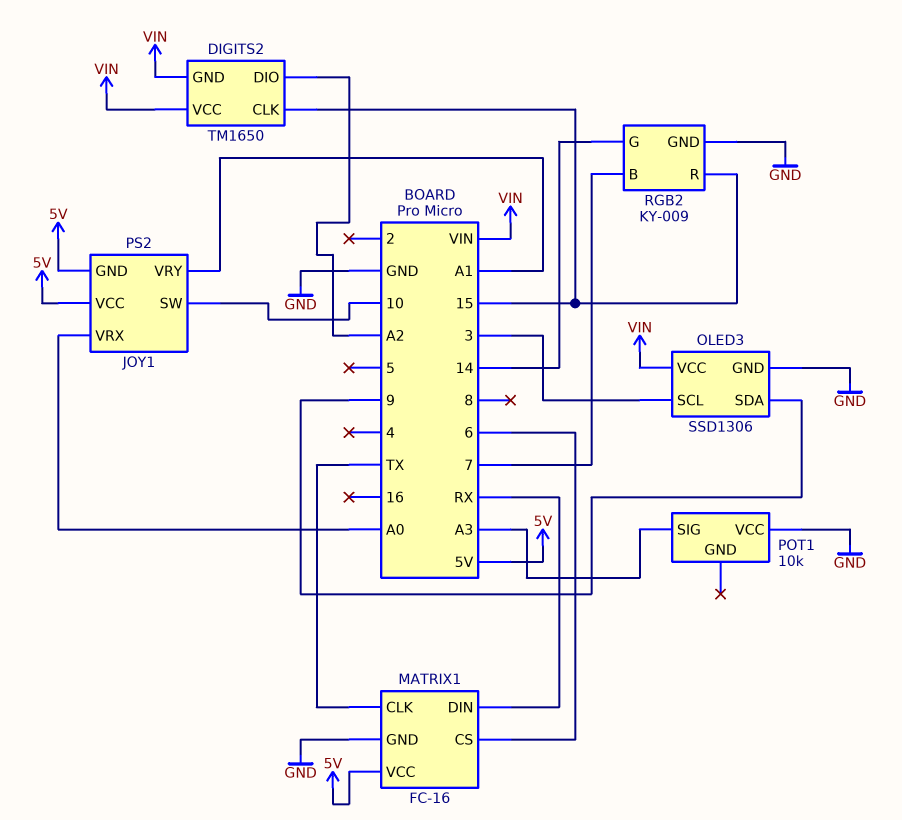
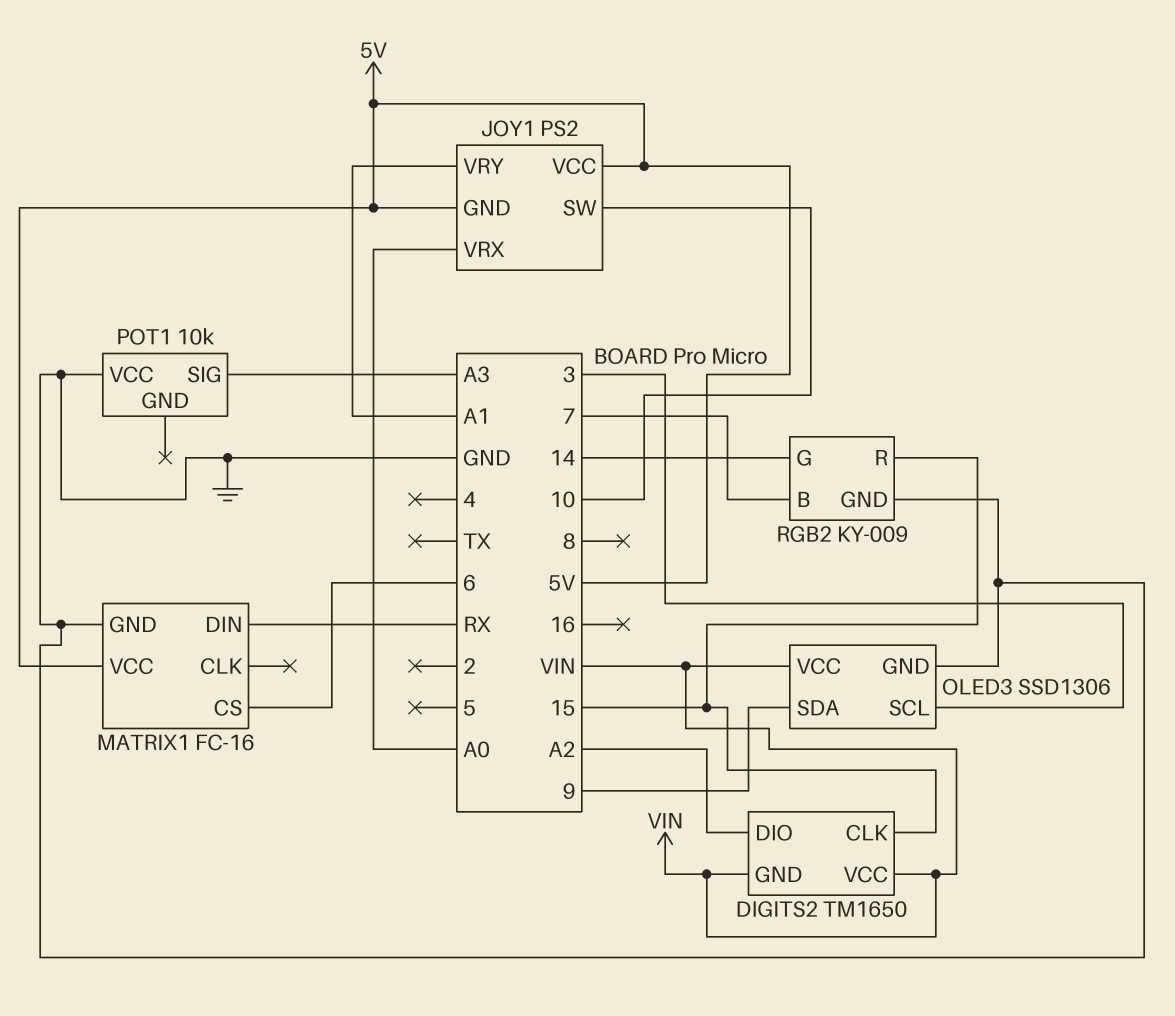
MATRIX1 pin CLK: TX -> none

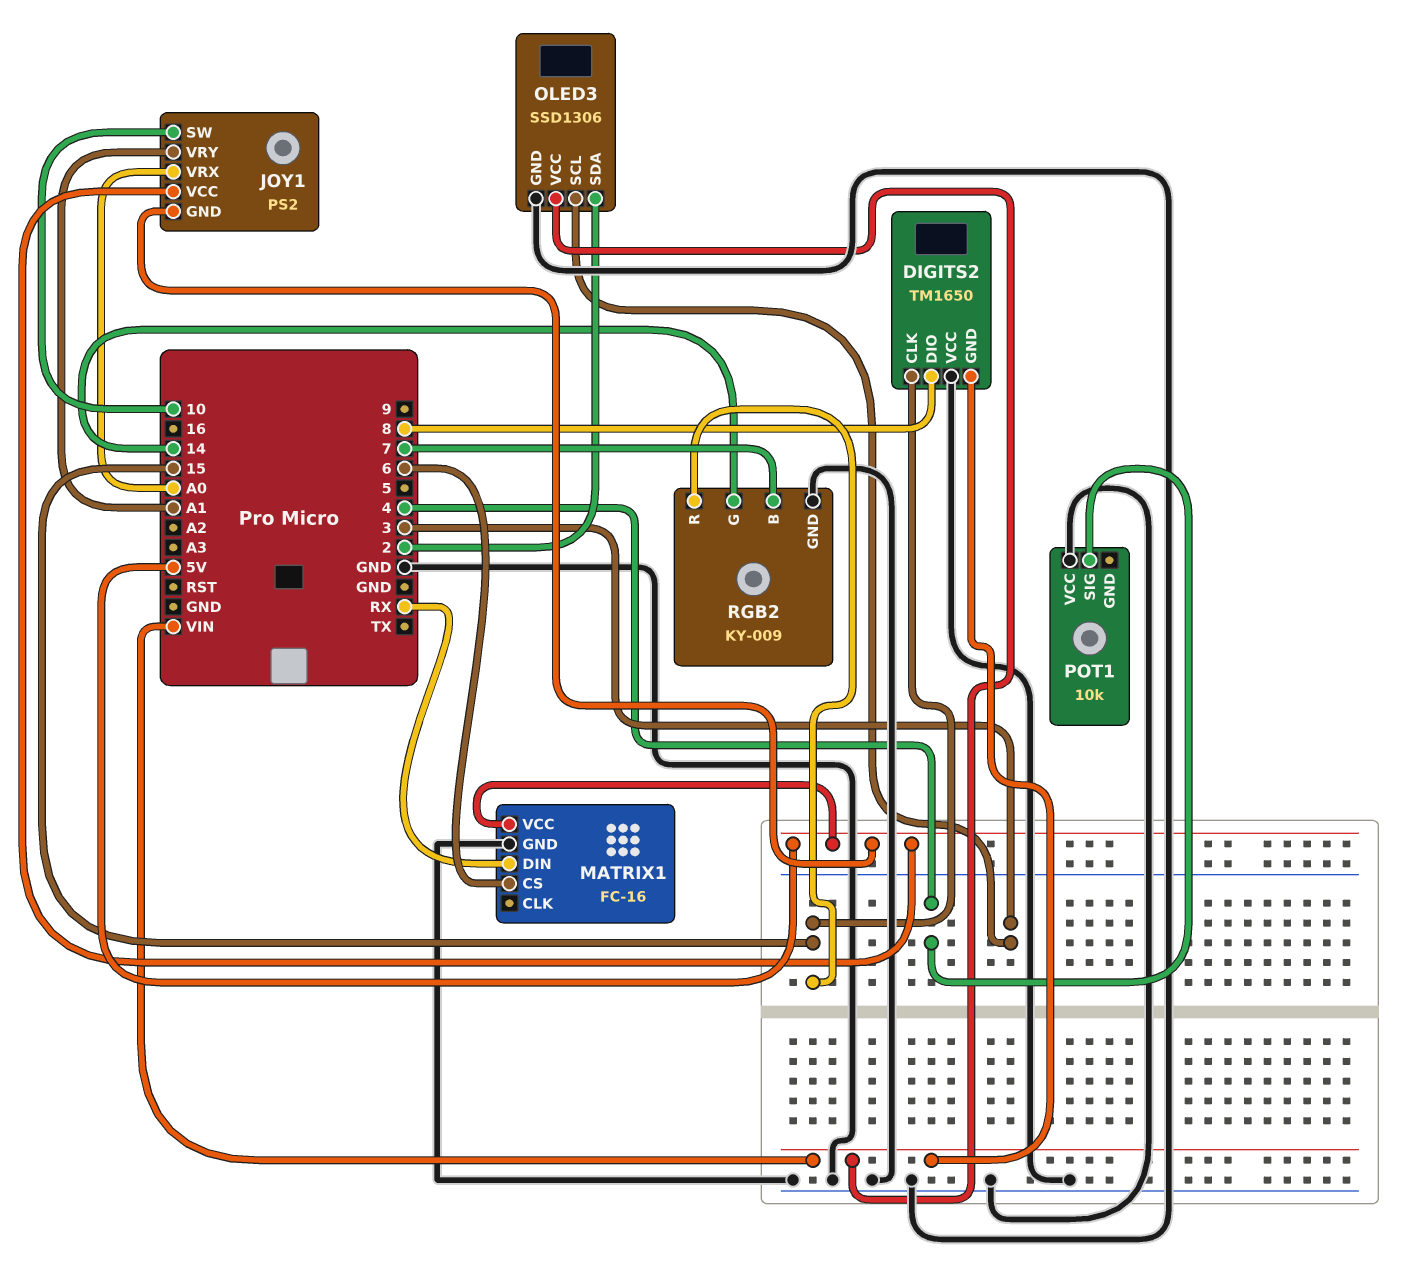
DIGITS2 pin DIO: A2 -> 8
DIGITS2 pin VCC: VIN -> GND
OLED3 pin SDA: 9 -> 2
POT1 pin SIG: A3 -> 4

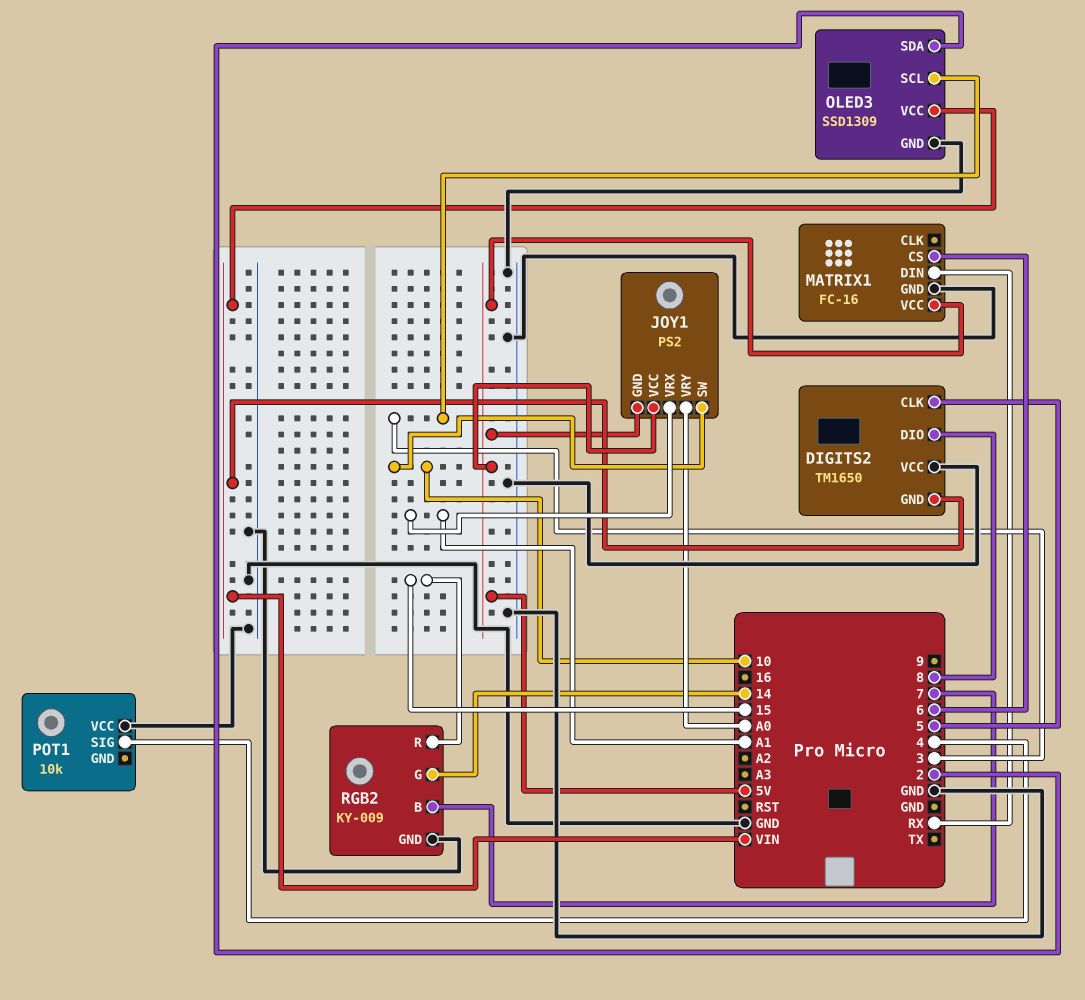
DIGITS2 pin CLK: 15 -> 5
JOY1 pin VRX: A0 -> A1
JOY1 pin VRY: A1 -> A0
OLED3: SSD1306 -> SSD1309

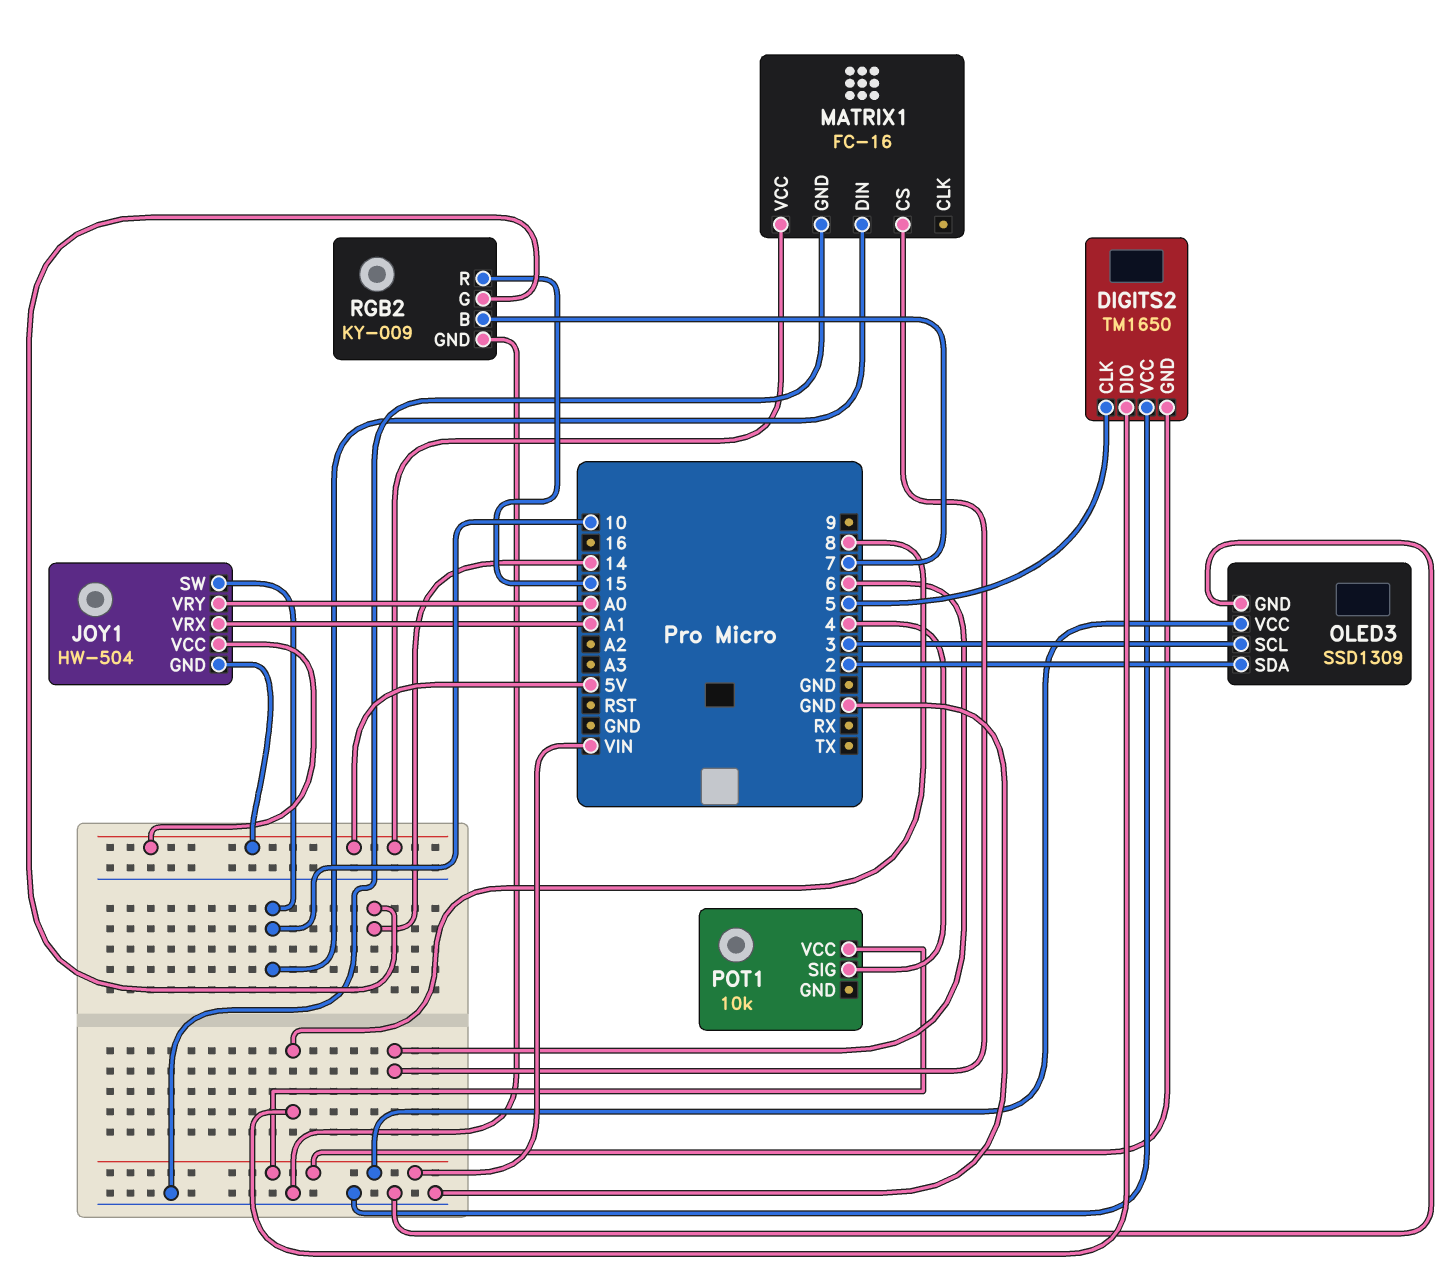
JOY1: PS2 -> HW-504
MATRIX1 pin DIN: RX -> 10
POT1 pin VCC: GND -> VIN

